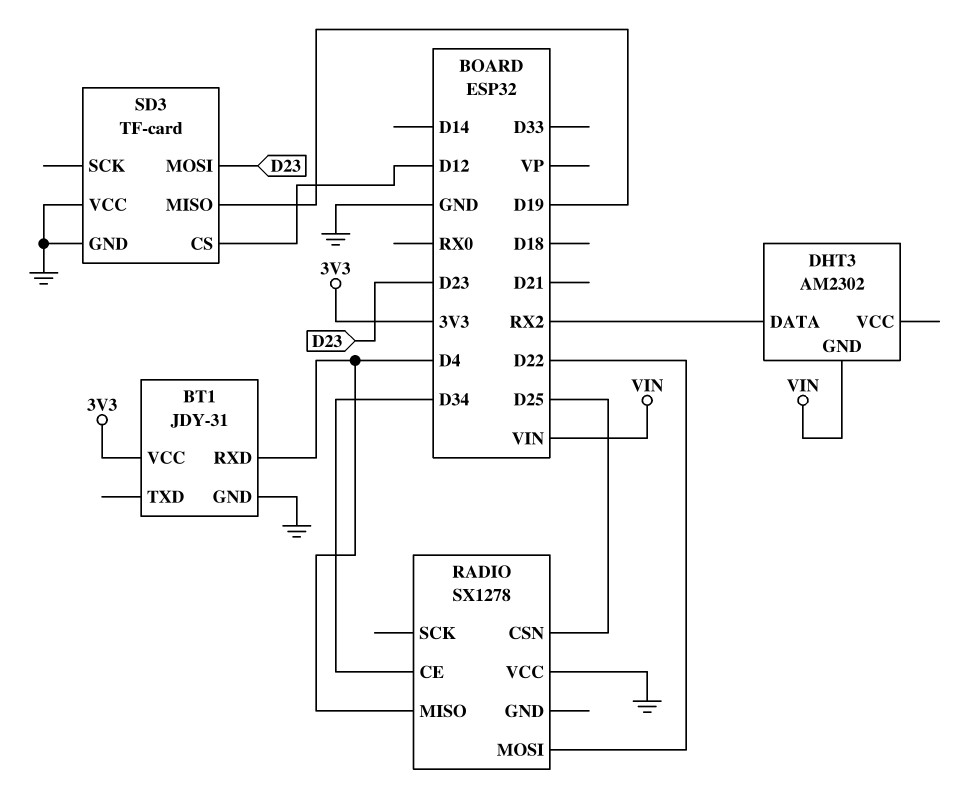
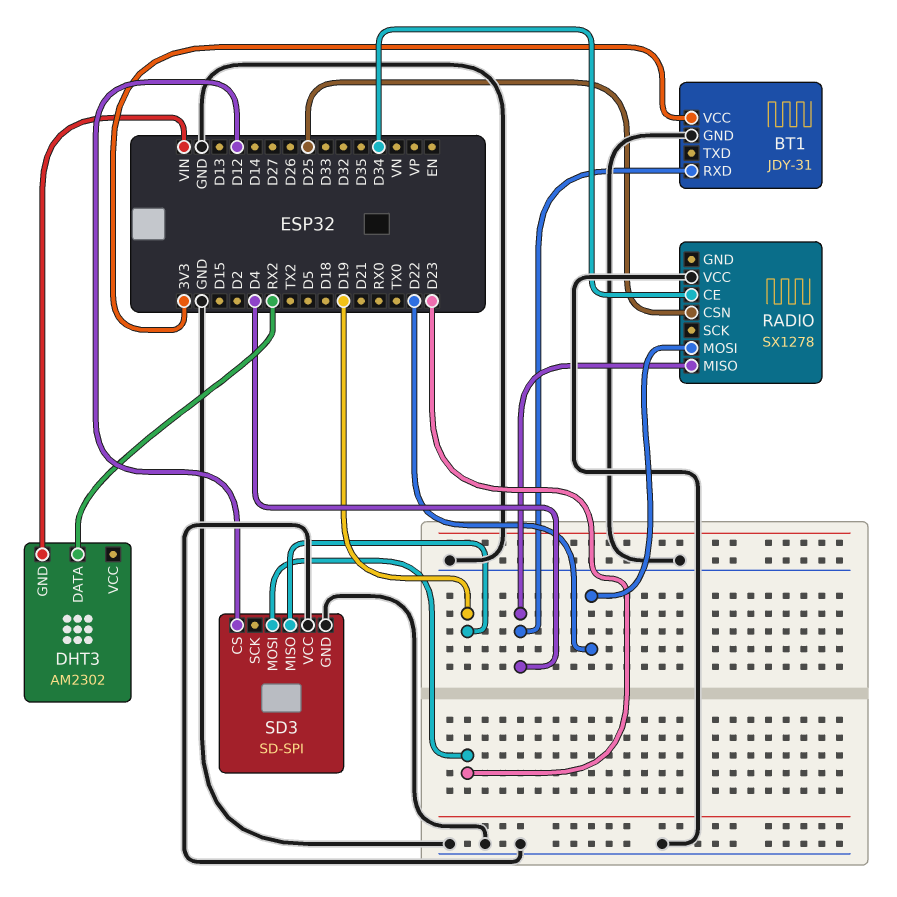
SD3: TF-card -> SD-SPI

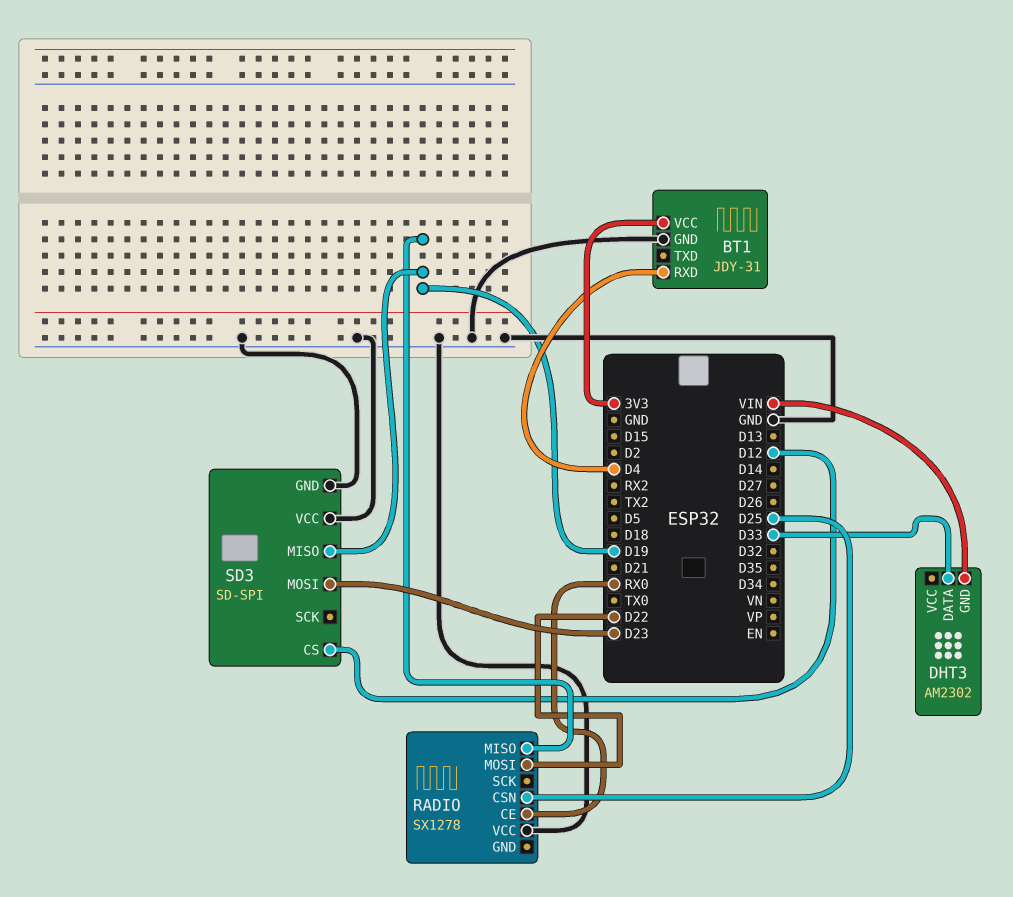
DHT3 pin DATA: RX2 -> D33
RADIO pin CE: D34 -> RX0
RADIO pin MISO: D4 -> D19

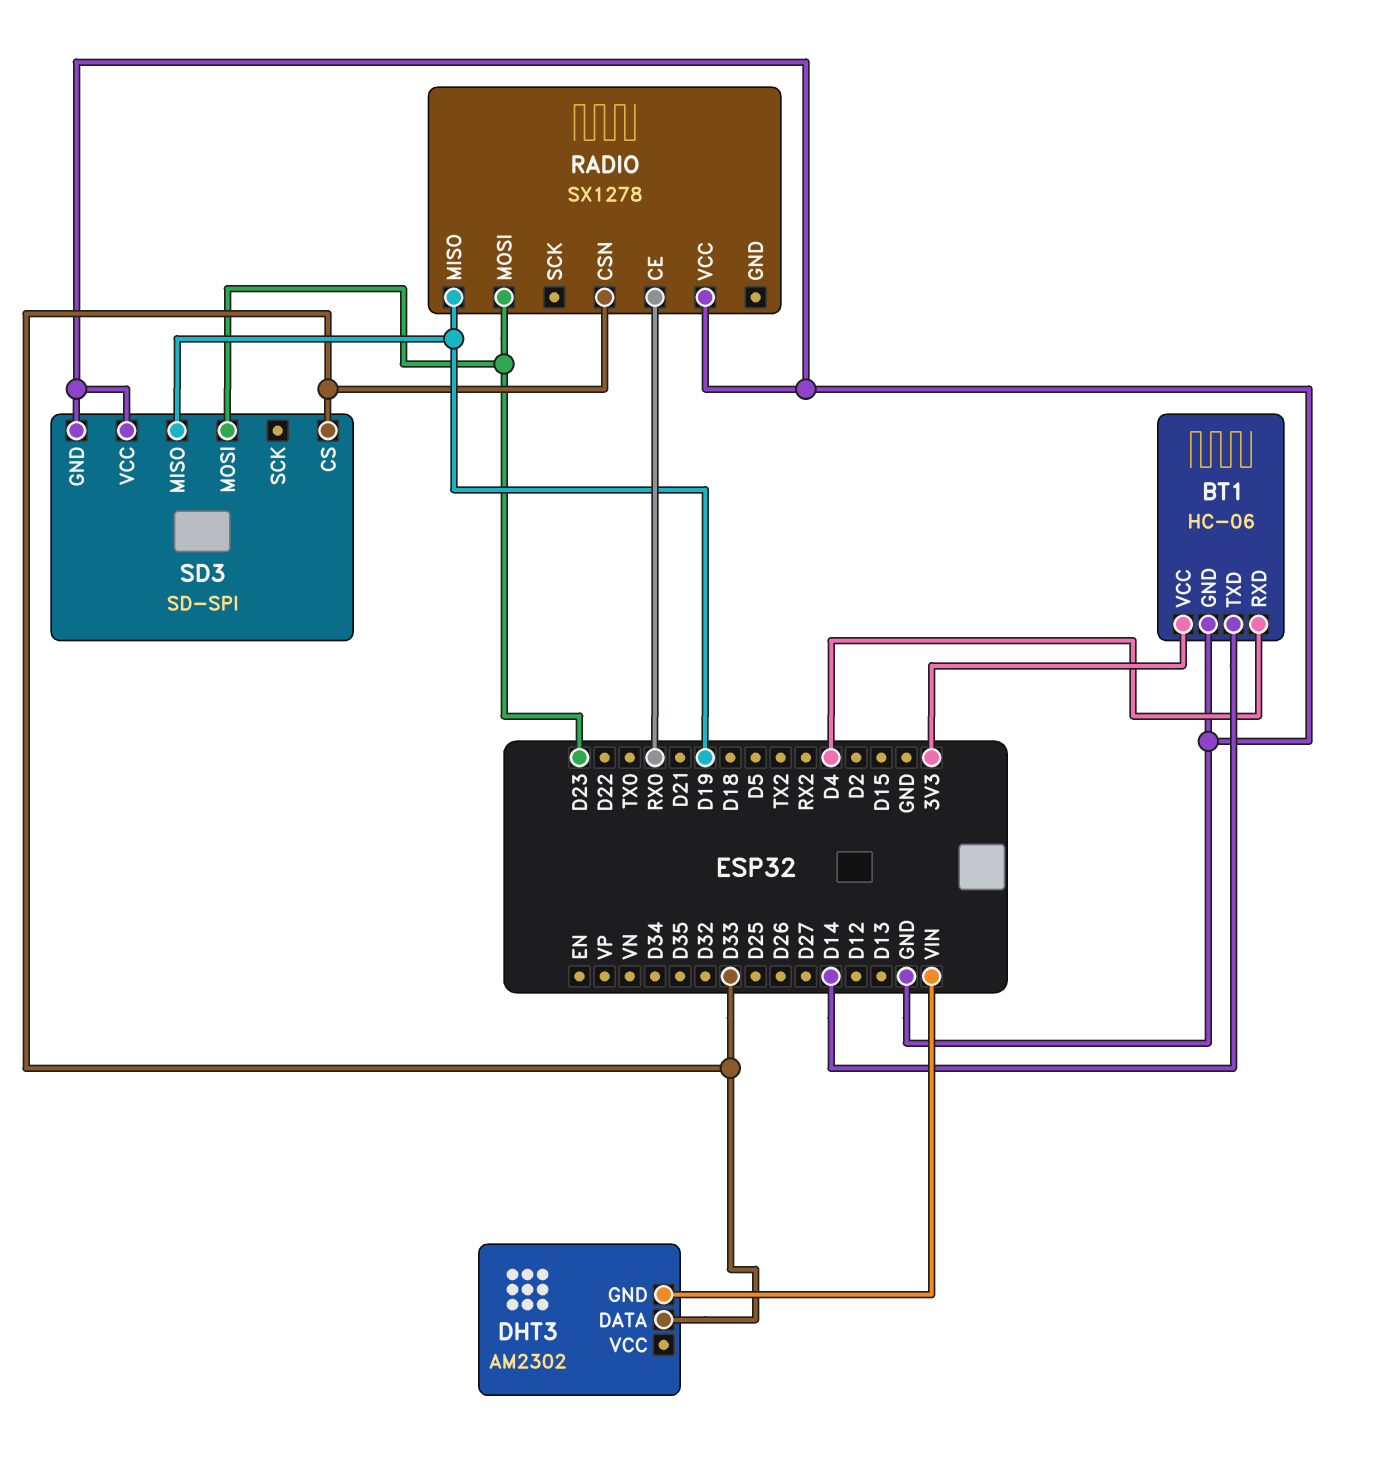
BT1: JDY-31 -> HC-06
BT1 pin TXD: none -> D14
RADIO pin CSN: D25 -> D33
RADIO pin MOSI: D22 -> D23
SD3 pin CS: D12 -> D33

